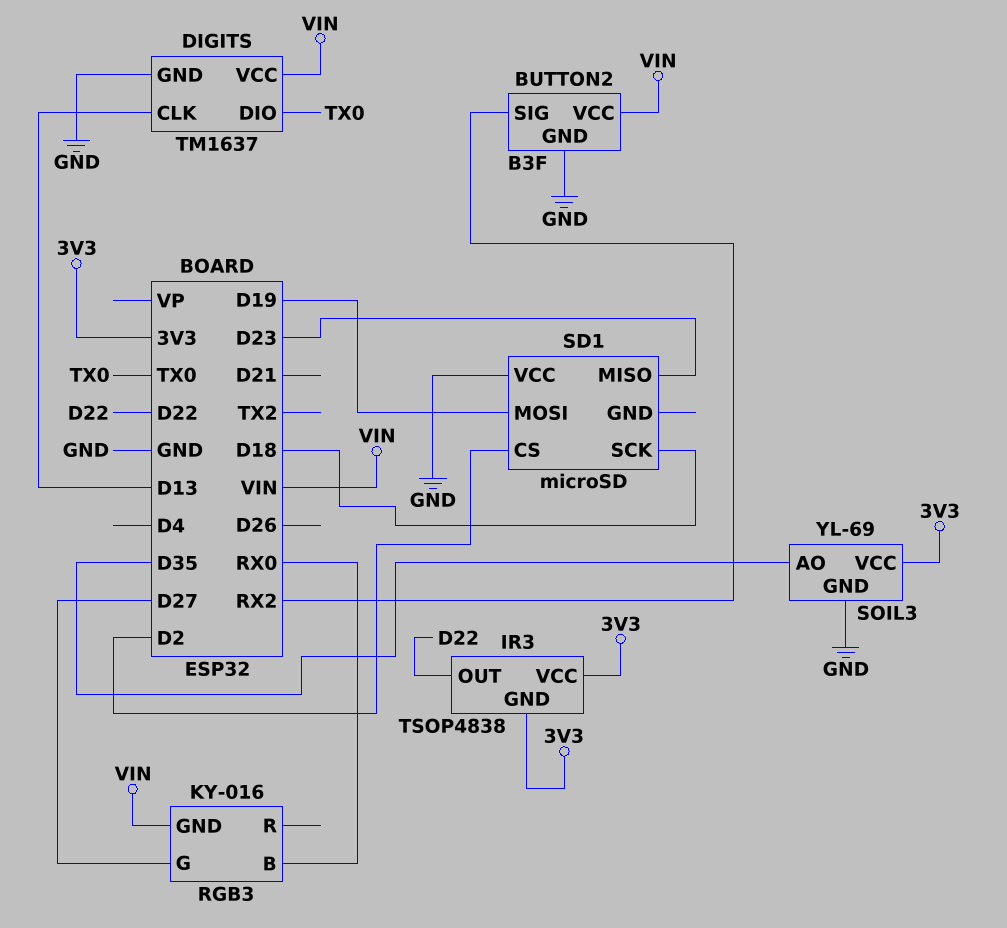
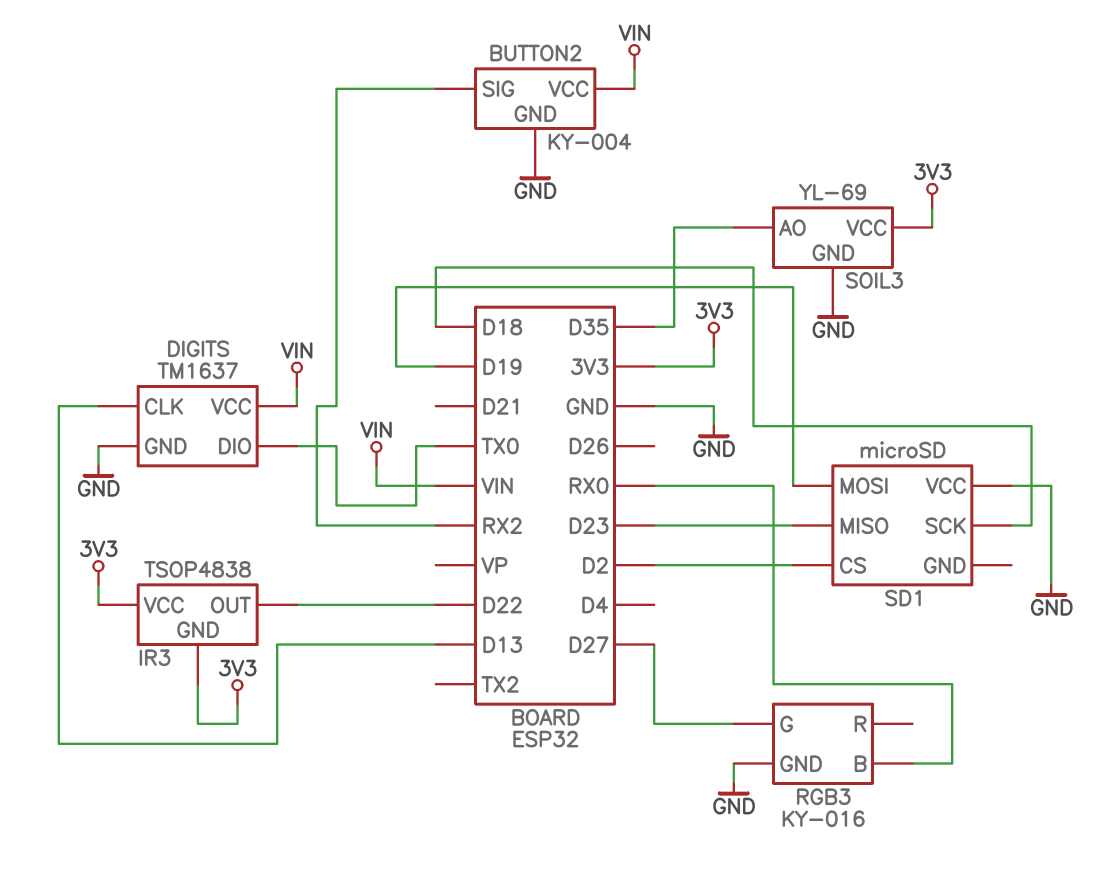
BUTTON2: B3F -> KY-004
RGB3 pin GND: VIN -> GND

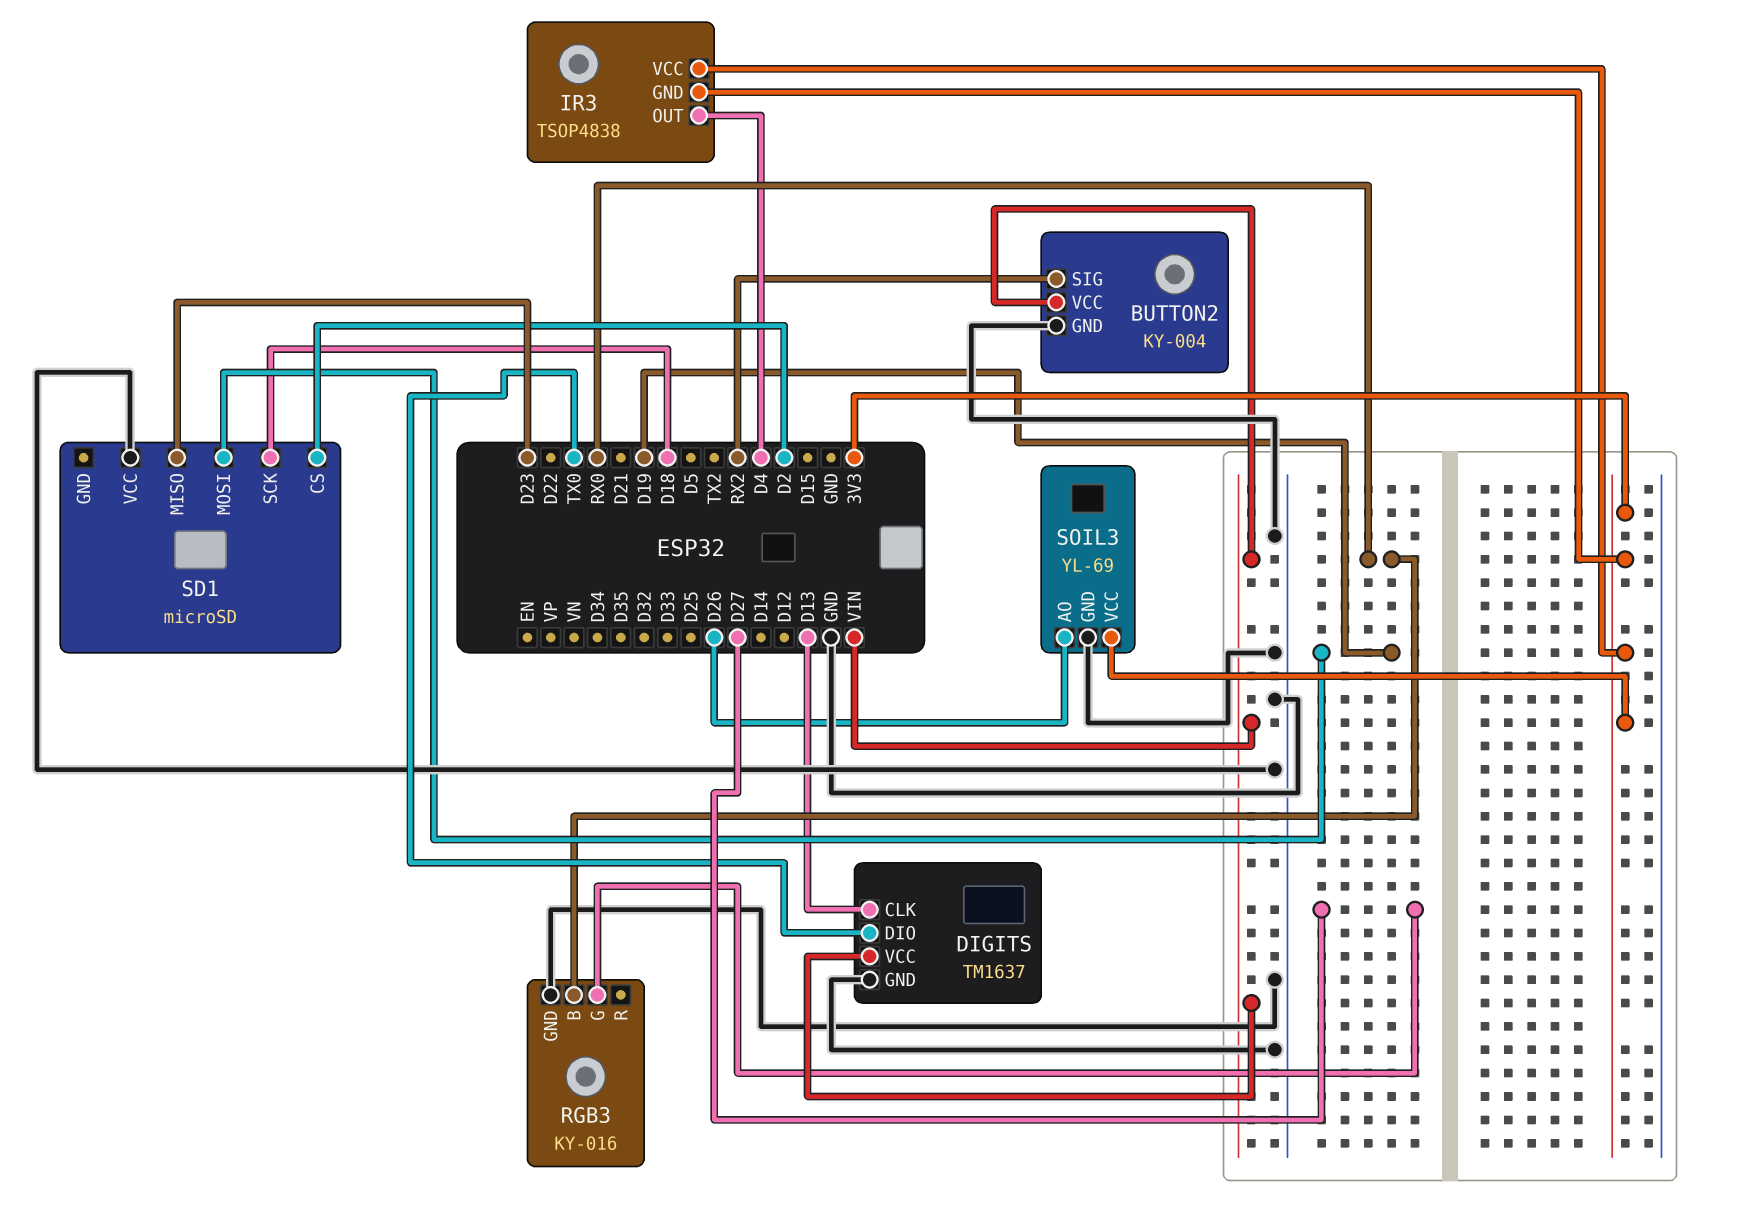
IR3 pin OUT: D22 -> D4
SOIL3 pin AO: D35 -> D26

